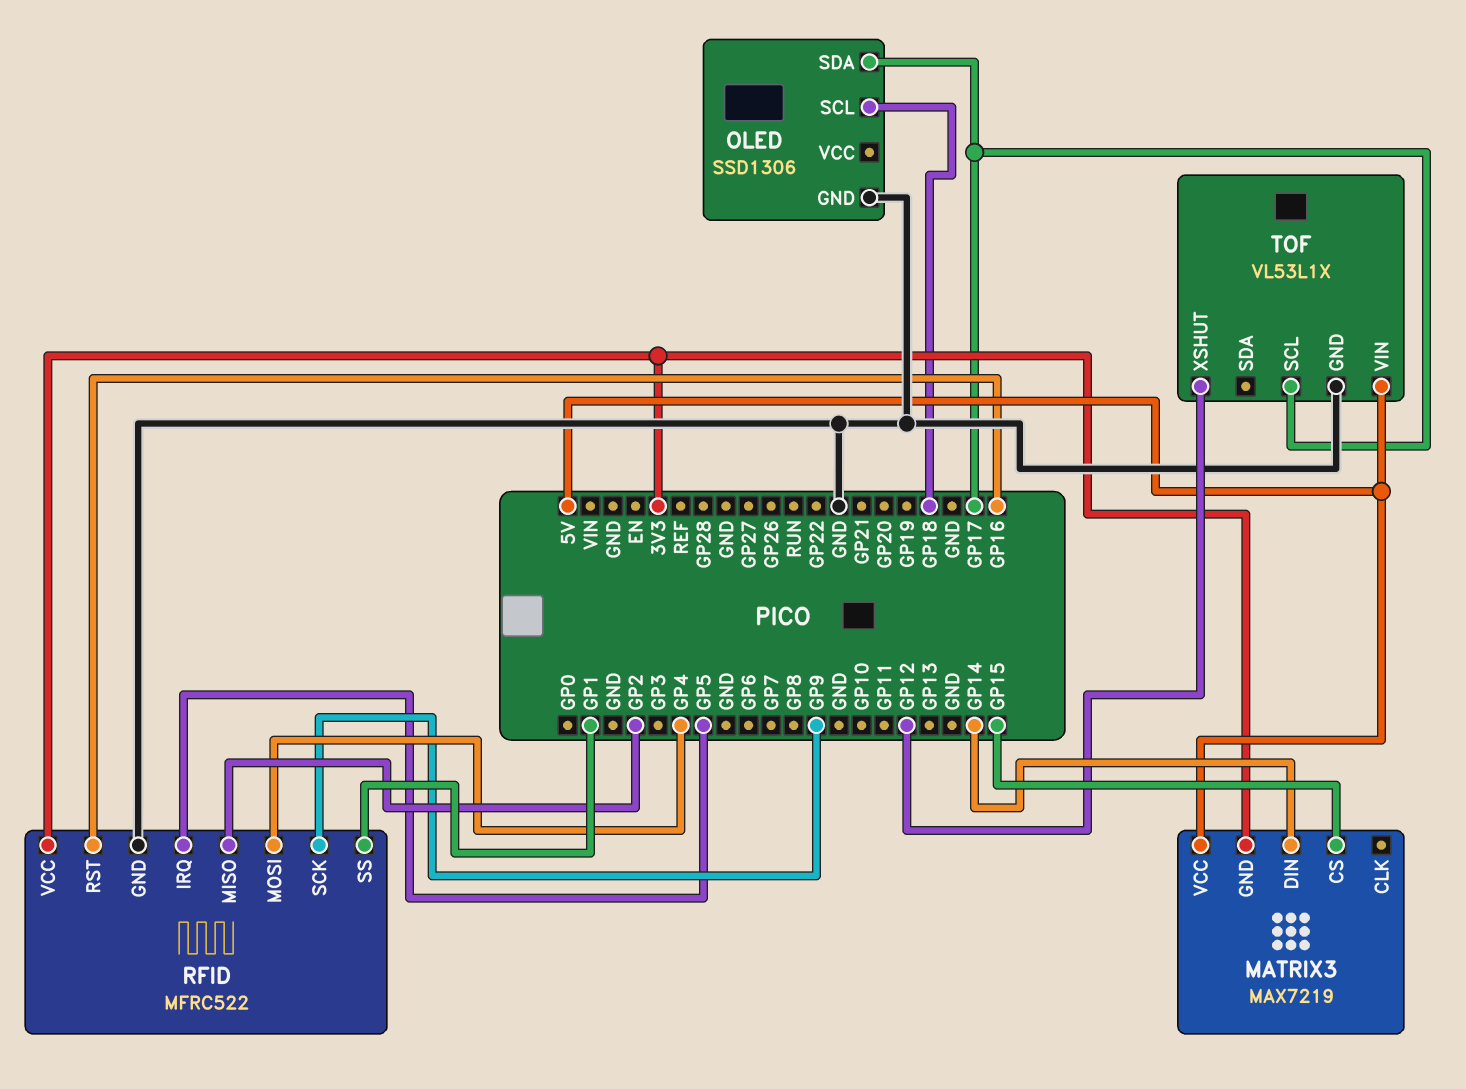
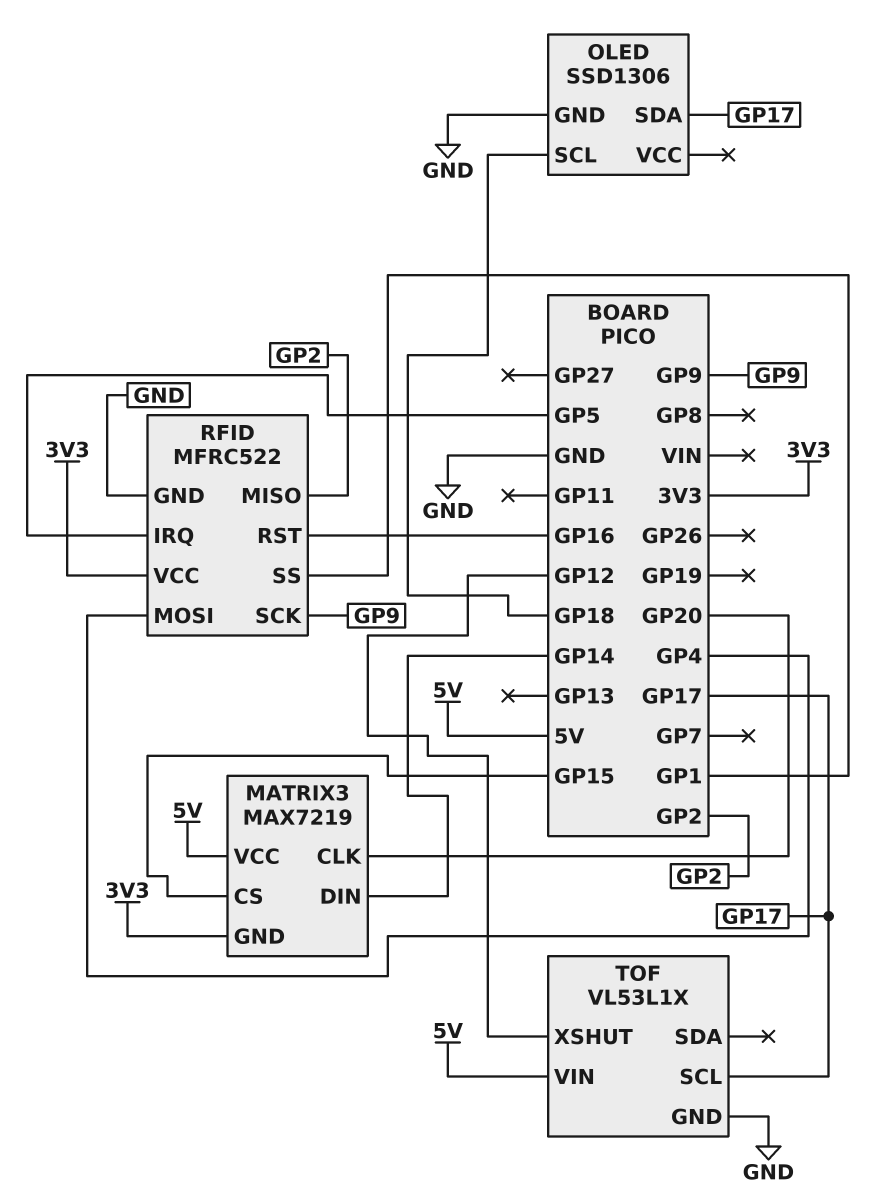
MATRIX3 pin CLK: none -> GP20

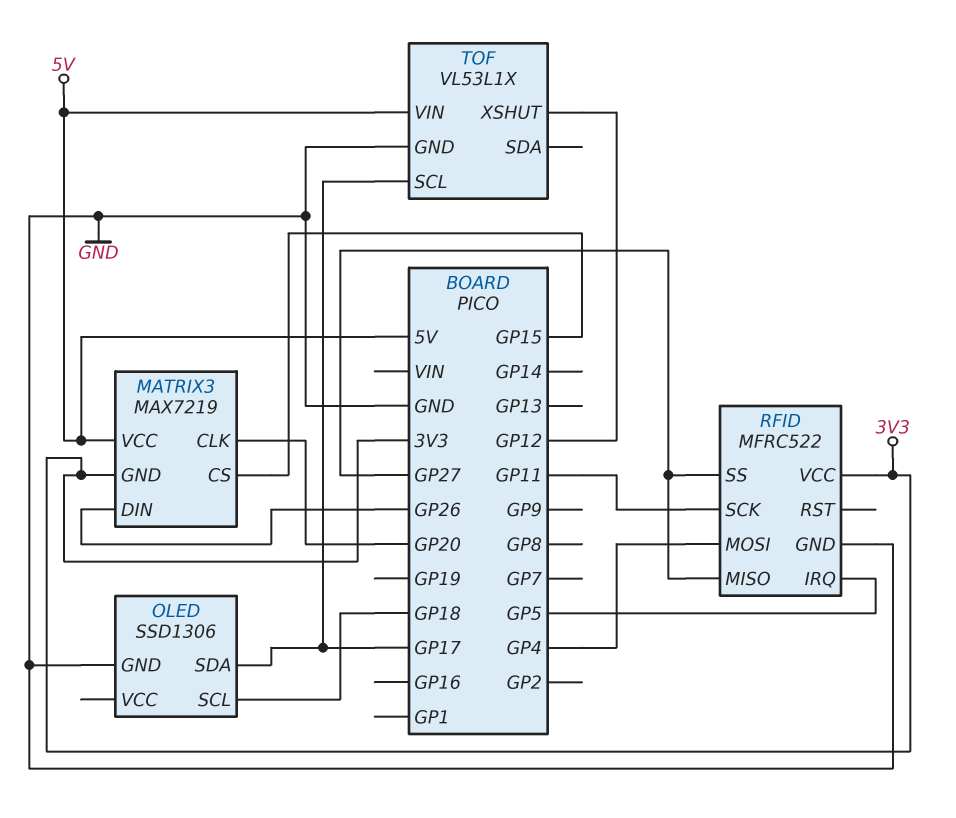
MATRIX3 pin DIN: GP14 -> GP26
RFID pin MISO: GP2 -> GP27
RFID pin RST: GP16 -> none
RFID pin SCK: GP9 -> GP11
RFID pin SS: GP1 -> GP27

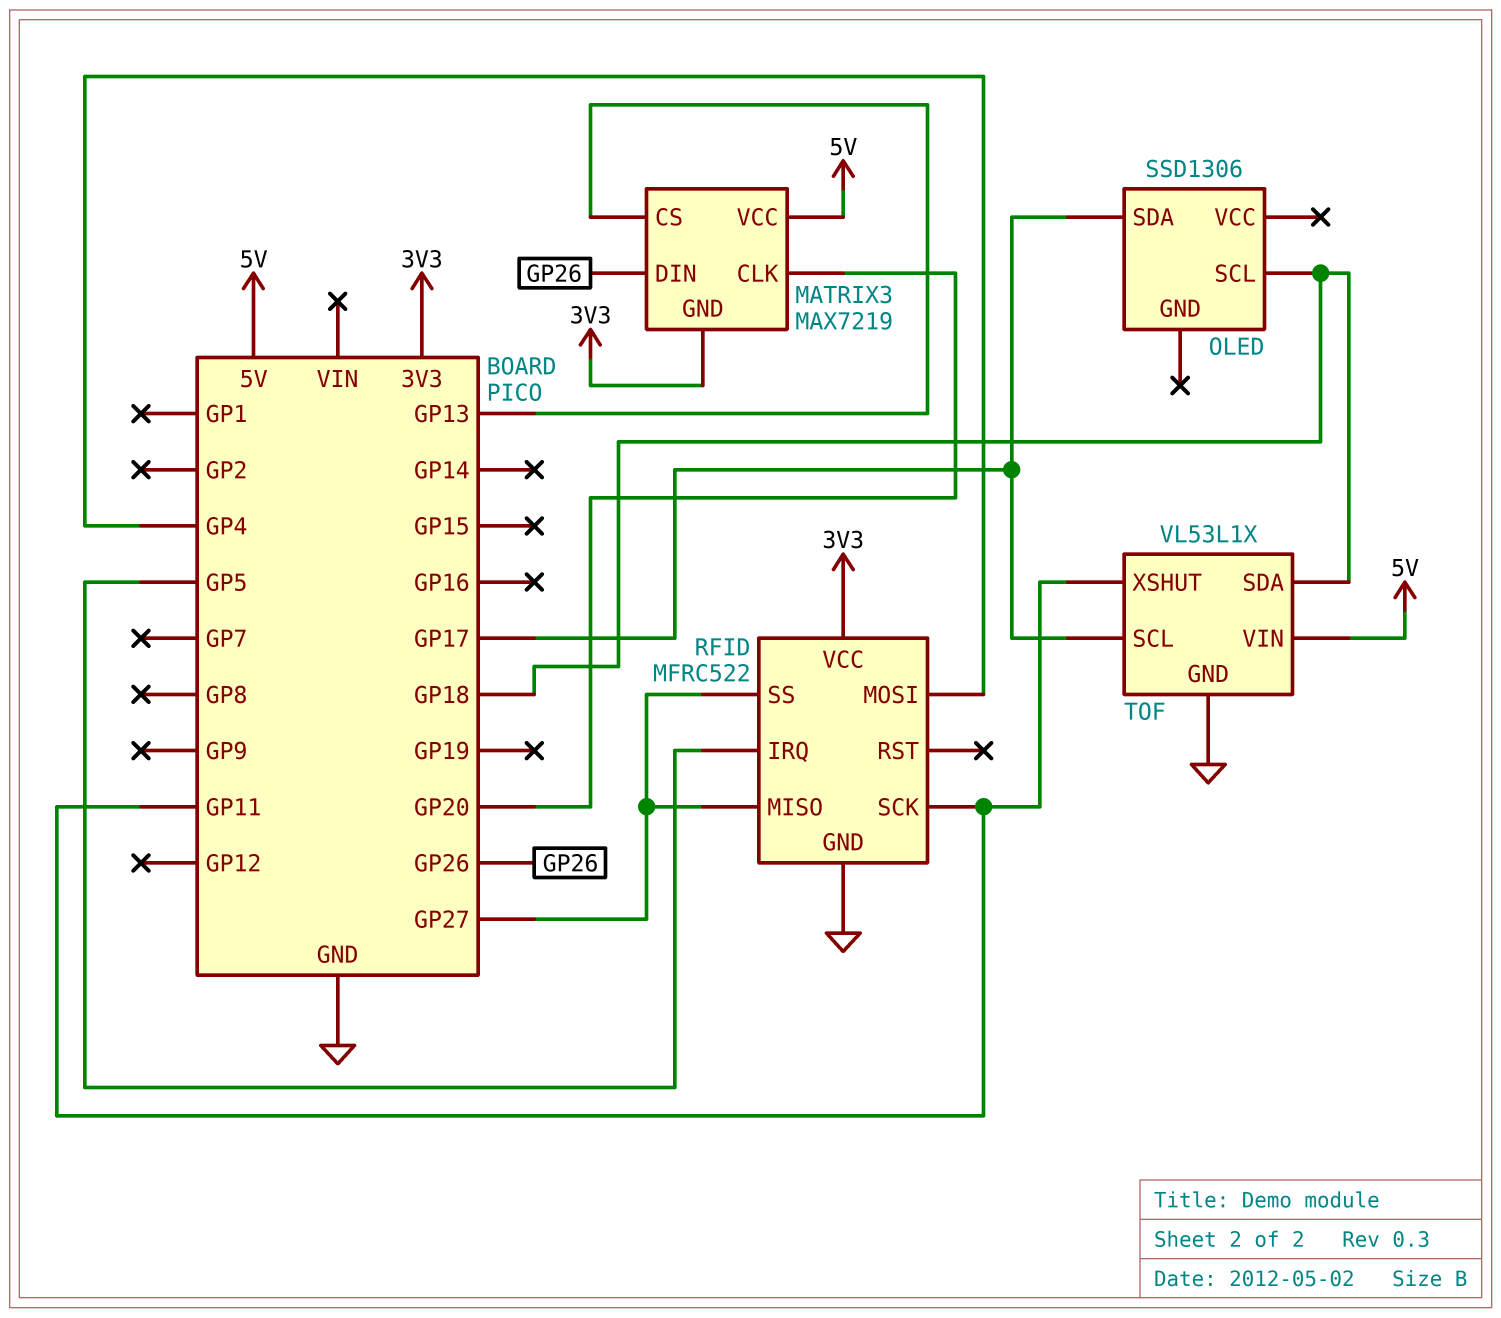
MATRIX3 pin CS: GP15 -> GP13
OLED pin GND: GND -> none
TOF pin SDA: none -> GP18
TOF pin XSHUT: GP12 -> GP11

